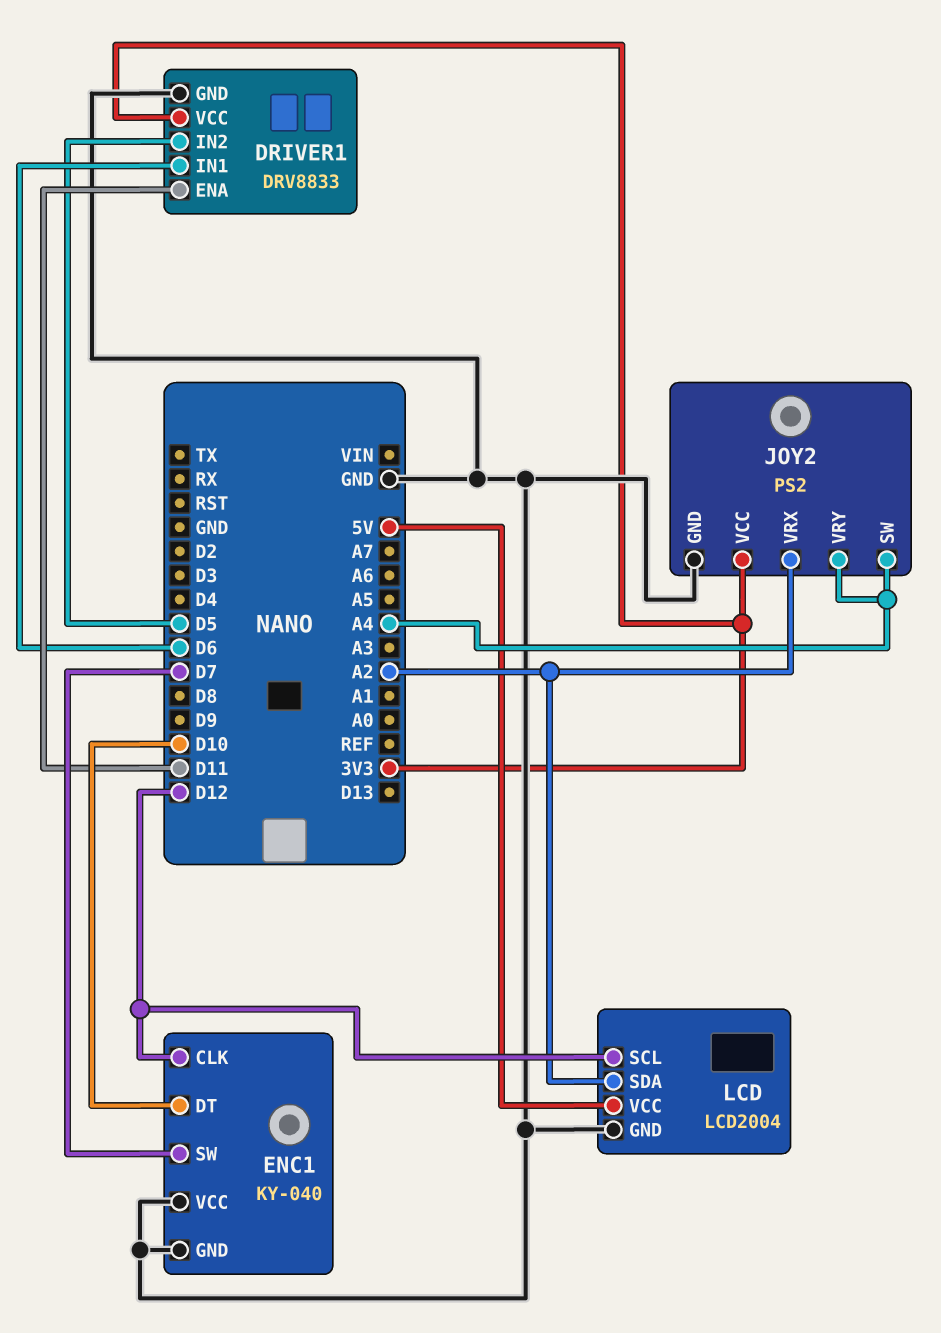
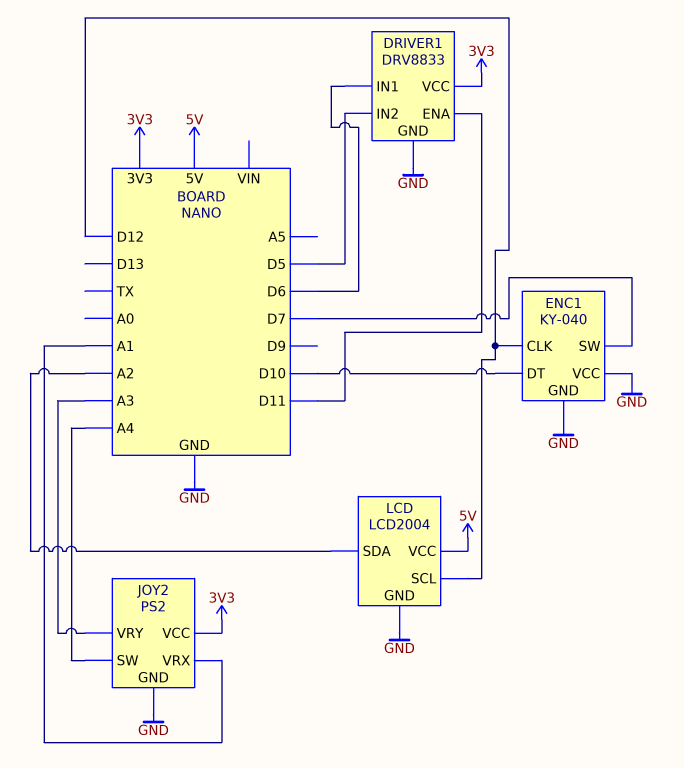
JOY2 pin VRX: A2 -> A1
JOY2 pin VRY: A4 -> A3

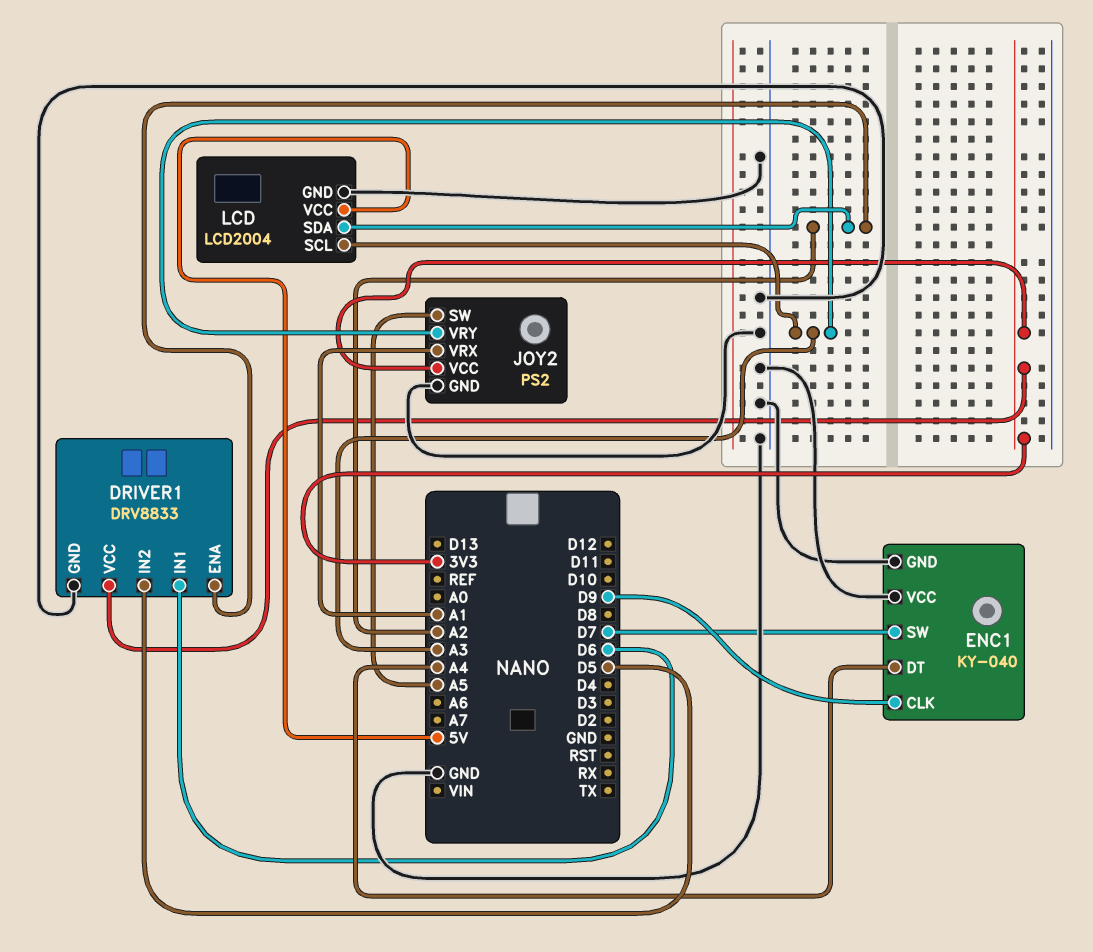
DRIVER1 pin ENA: D11 -> A2
ENC1 pin CLK: D12 -> D9
ENC1 pin DT: D10 -> A4
JOY2 pin SW: A4 -> A5
LCD pin SCL: D12 -> A3

